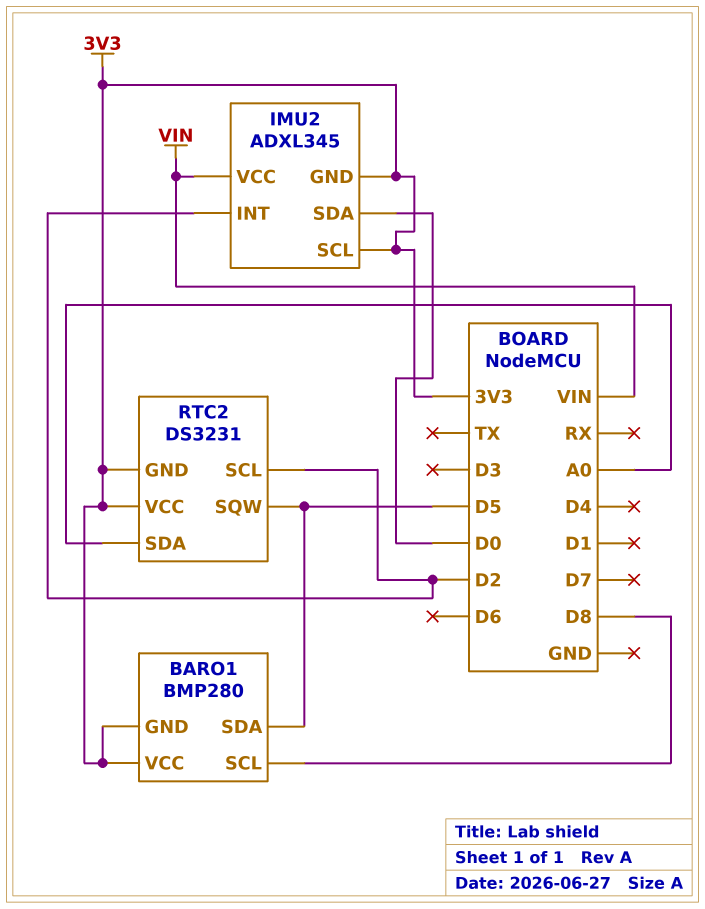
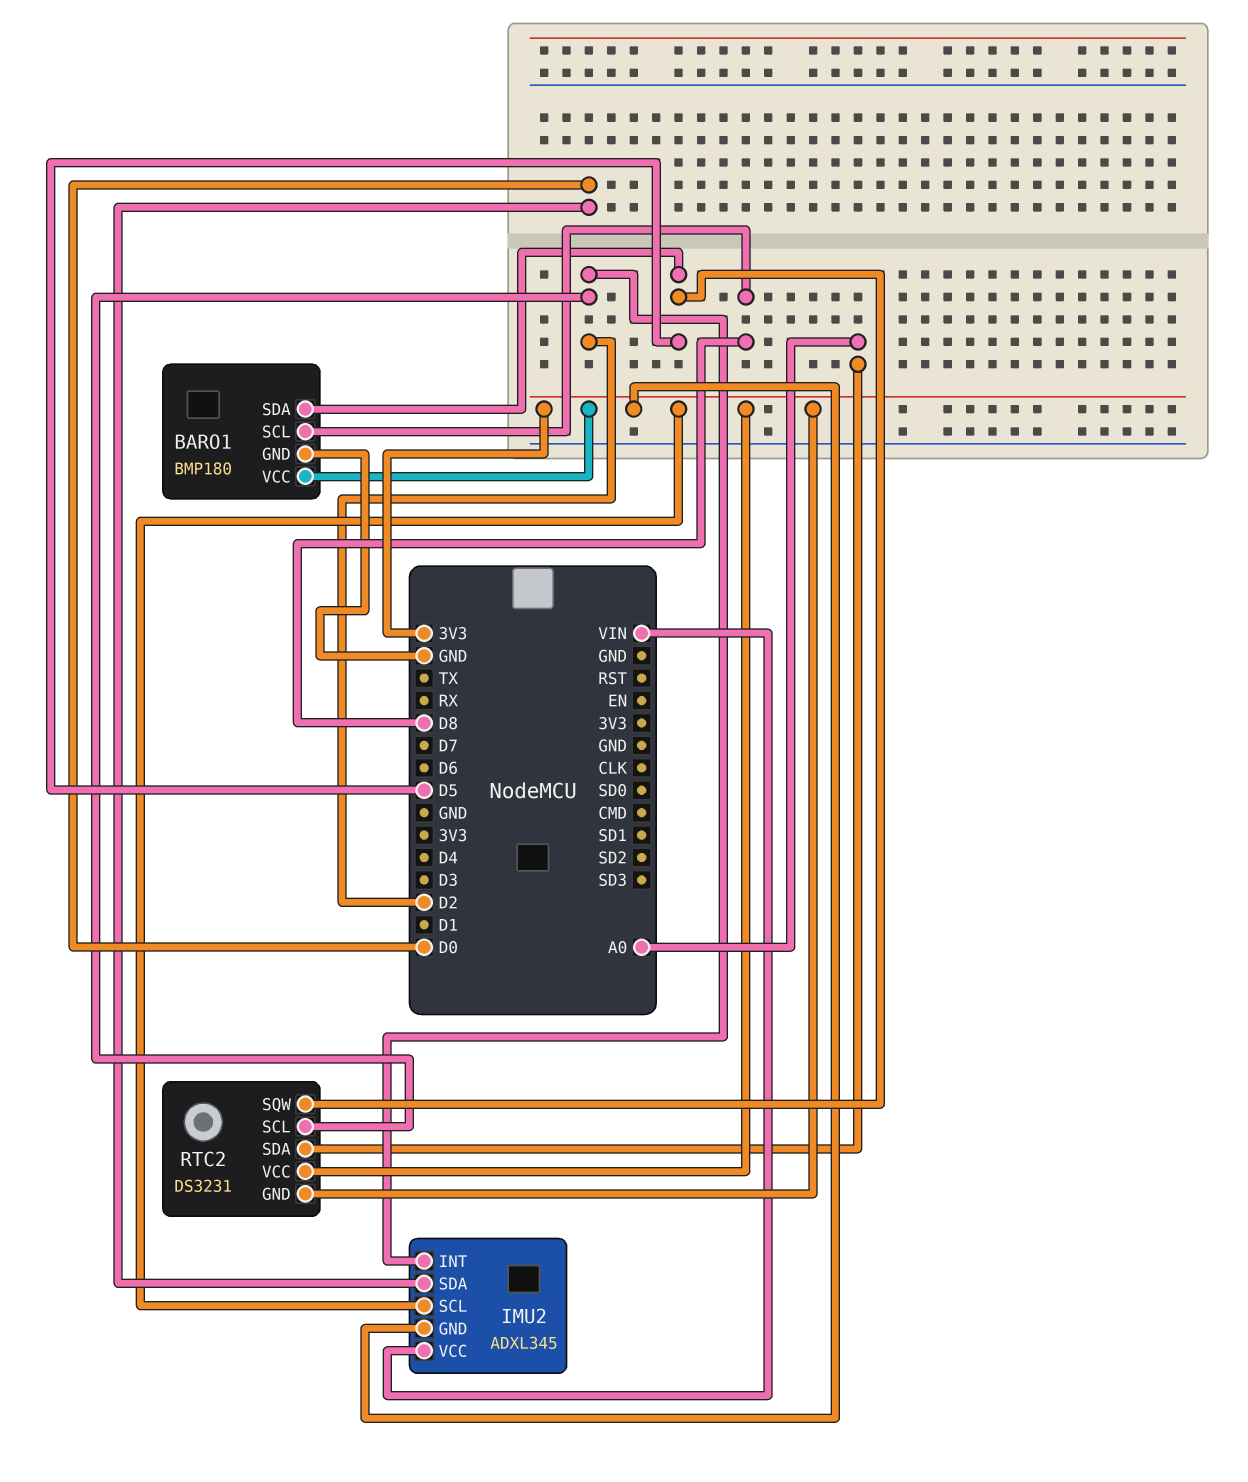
BARO1: BMP280 -> BMP180
BARO1 pin GND: 3V3 -> GND

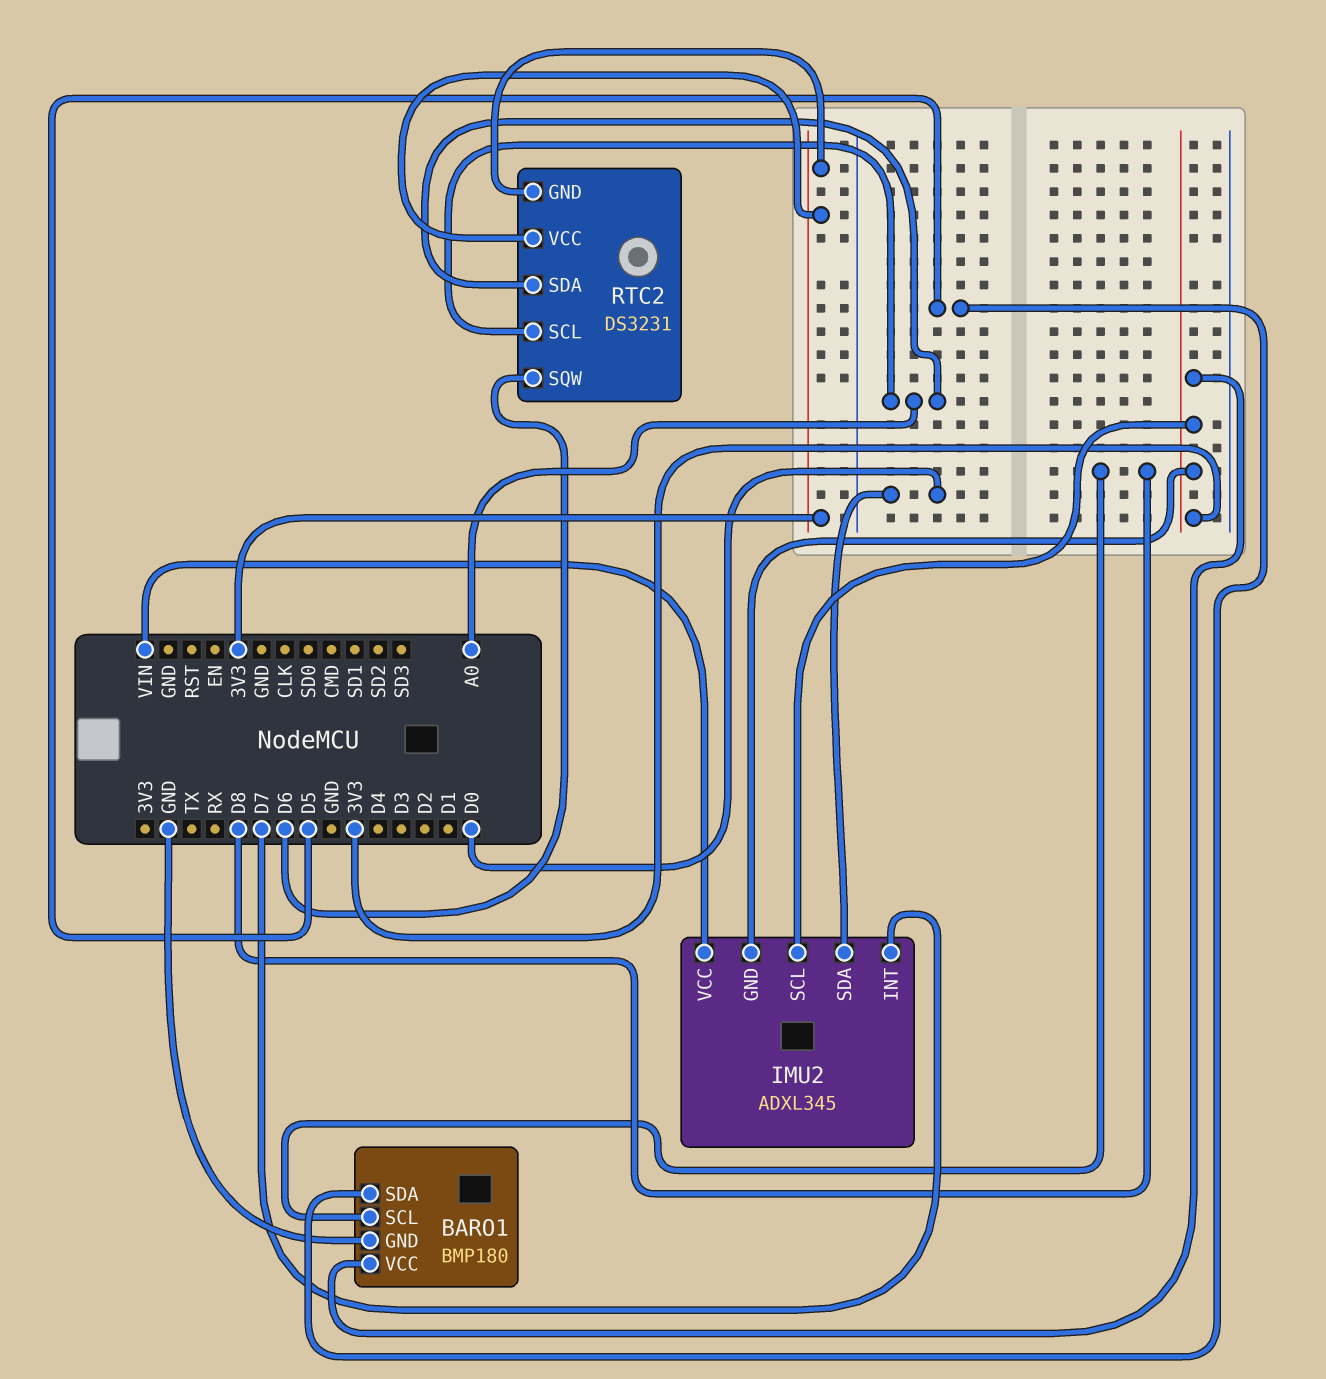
IMU2 pin INT: D2 -> D7
RTC2 pin SCL: D2 -> A0
RTC2 pin SQW: D5 -> D6

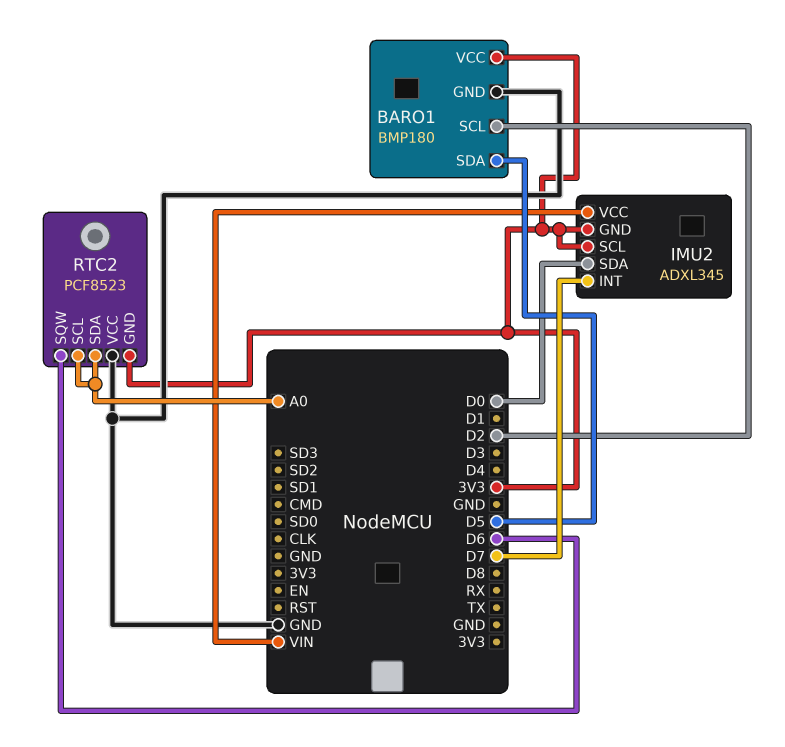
BARO1 pin SCL: D8 -> D2
RTC2: DS3231 -> PCF8523
RTC2 pin VCC: 3V3 -> GND

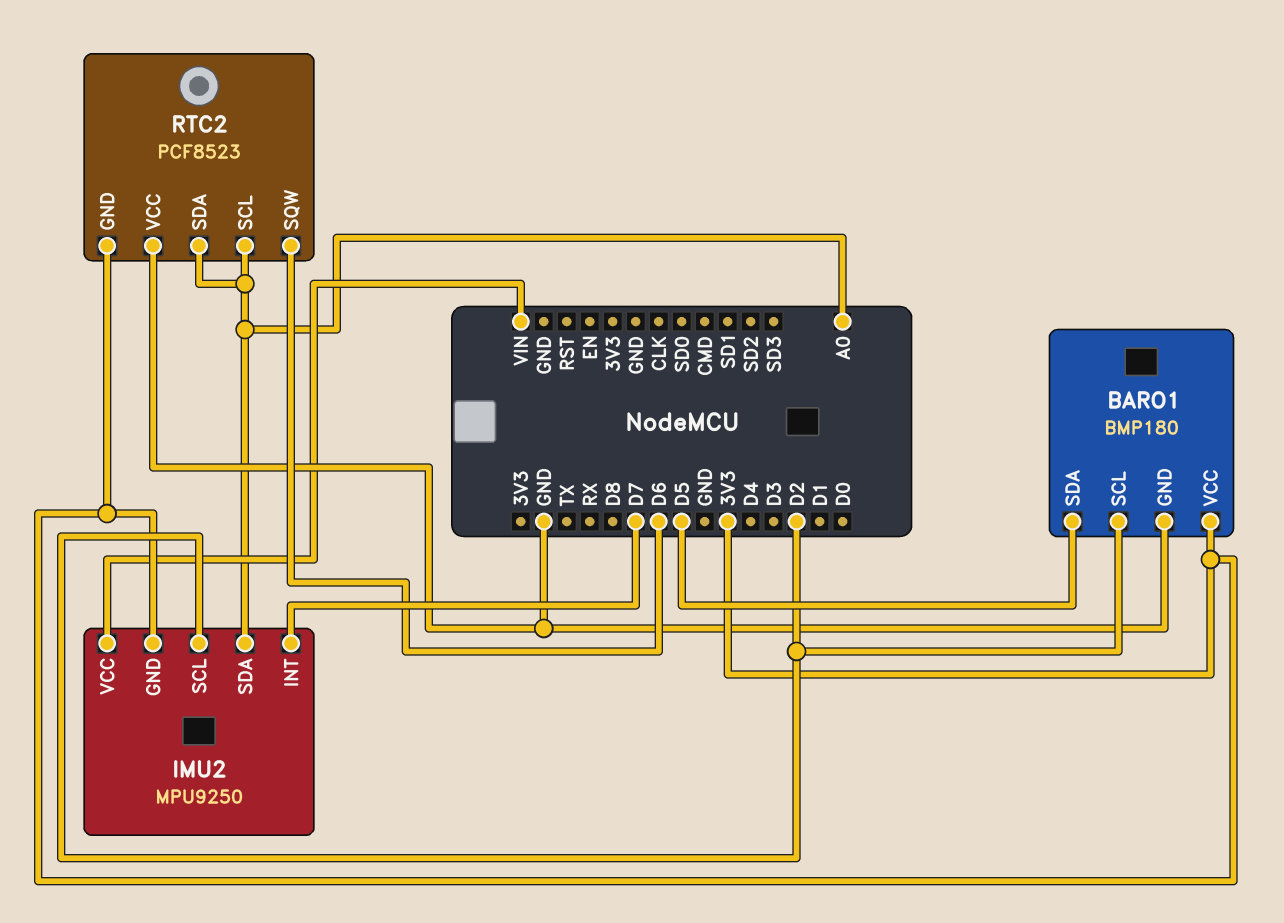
IMU2: ADXL345 -> MPU9250
IMU2 pin SCL: 3V3 -> D2
IMU2 pin SDA: D0 -> A0

